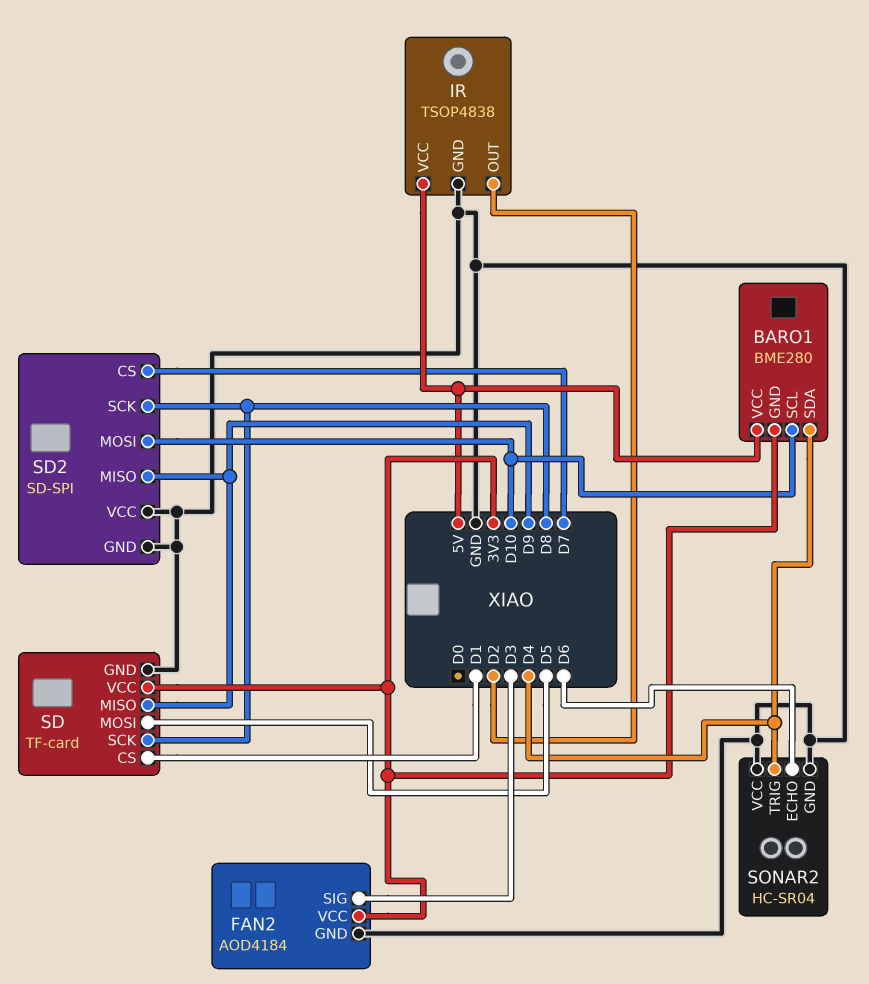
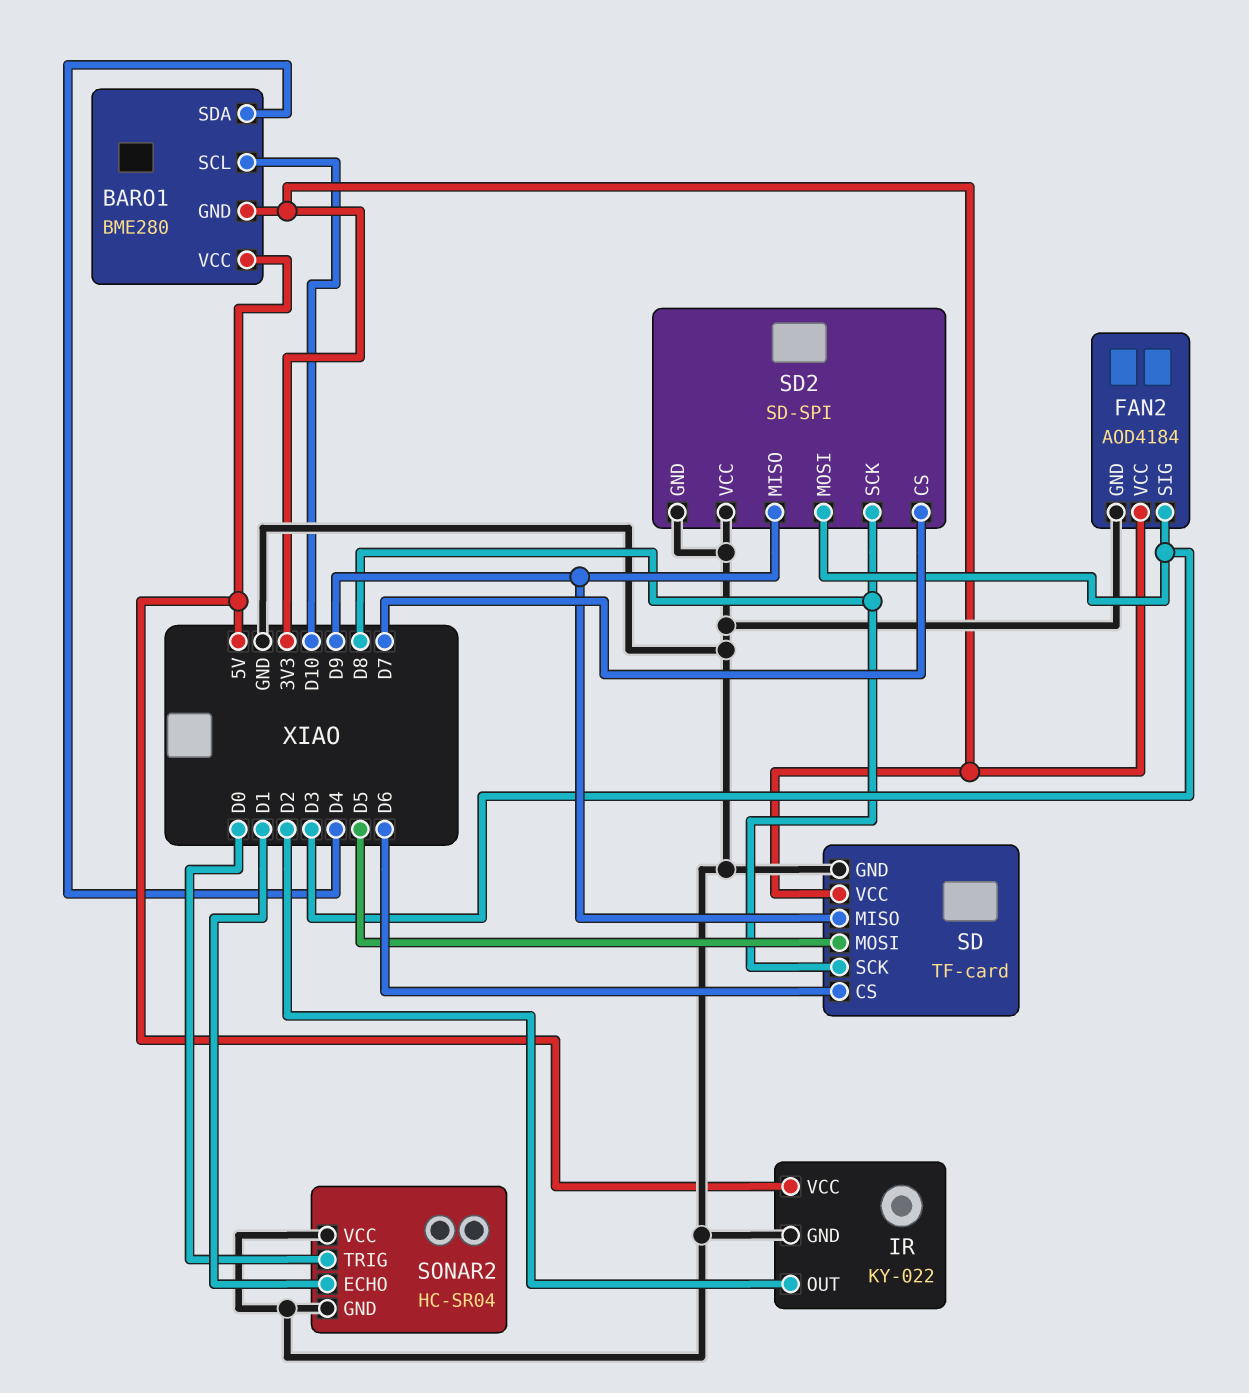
IR: TSOP4838 -> KY-022
SD pin CS: D1 -> D6
SD2 pin MOSI: D10 -> D3
SONAR2 pin ECHO: D6 -> D1
SONAR2 pin TRIG: D4 -> D0

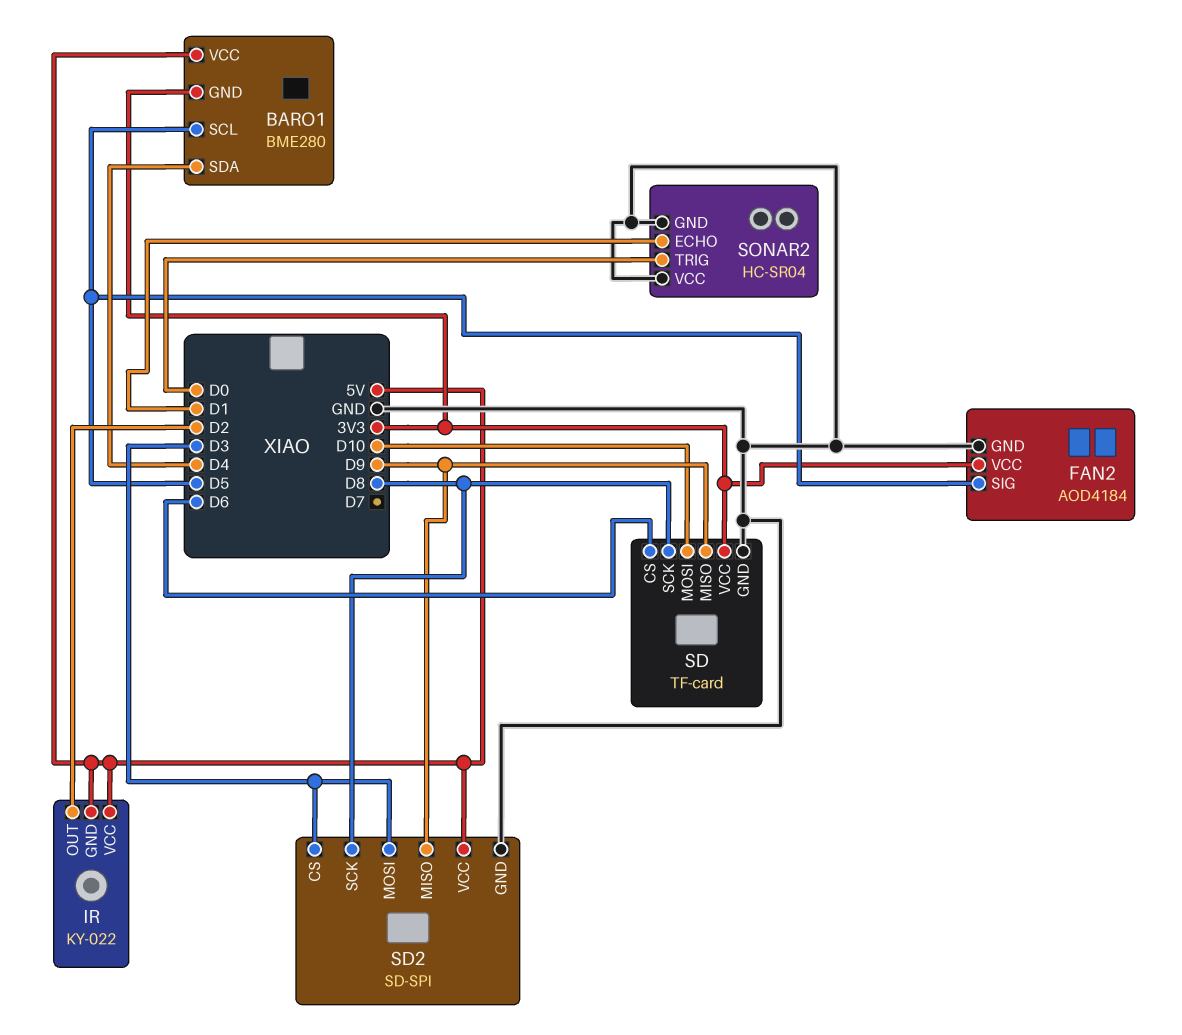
BARO1 pin SCL: D10 -> D5
FAN2 pin SIG: D3 -> D5
IR pin GND: GND -> 5V
SD pin MOSI: D5 -> D10
SD2 pin CS: D7 -> D3
SD2 pin VCC: GND -> 5V

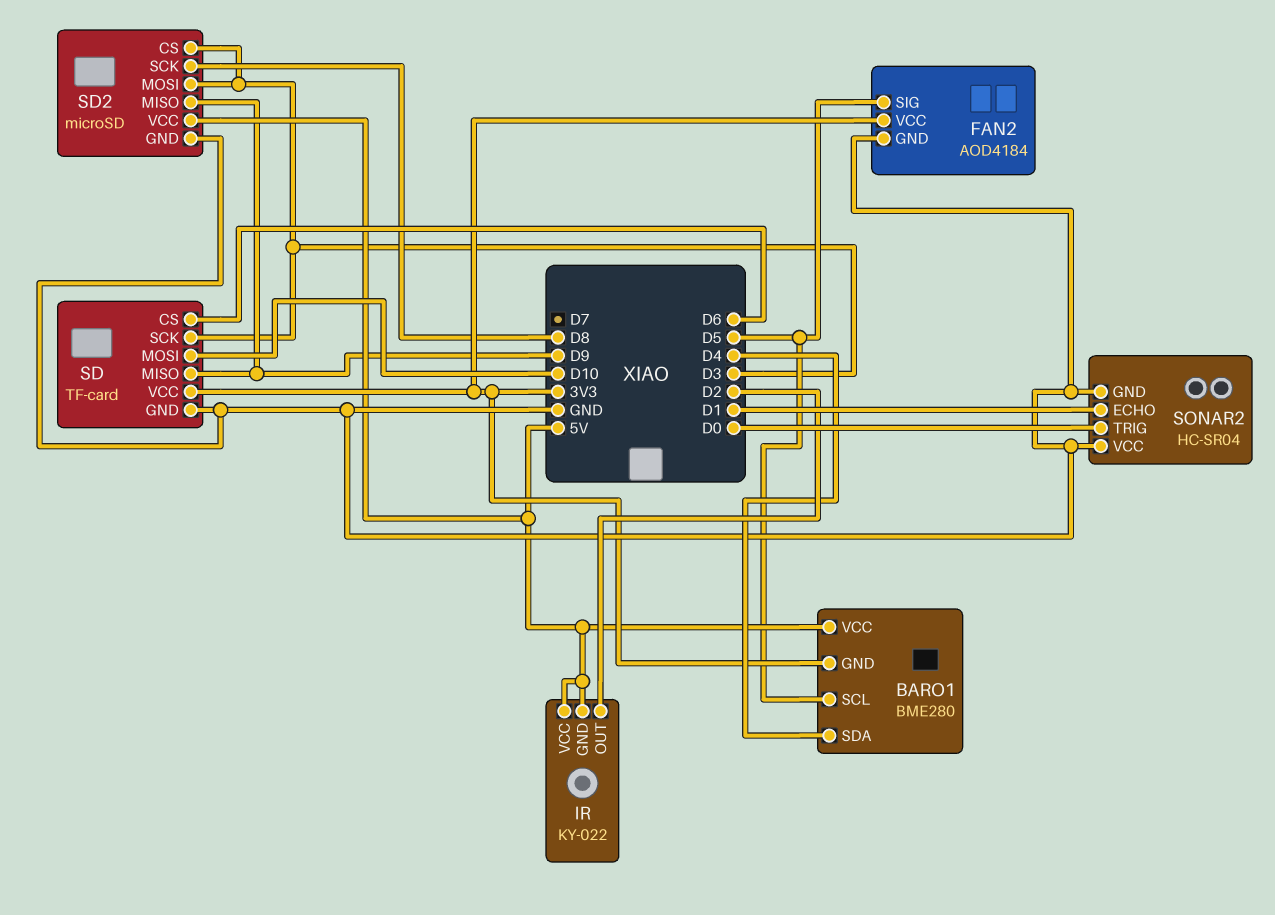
SD pin SCK: D8 -> D3
SD2: SD-SPI -> microSD

